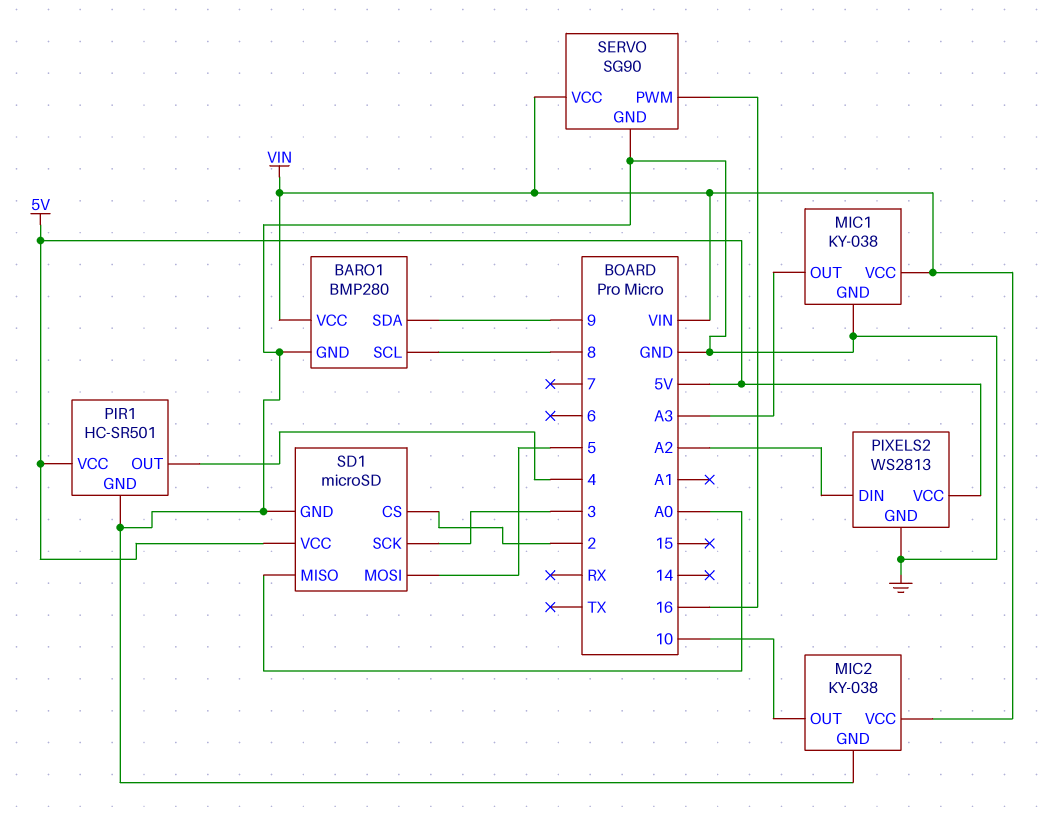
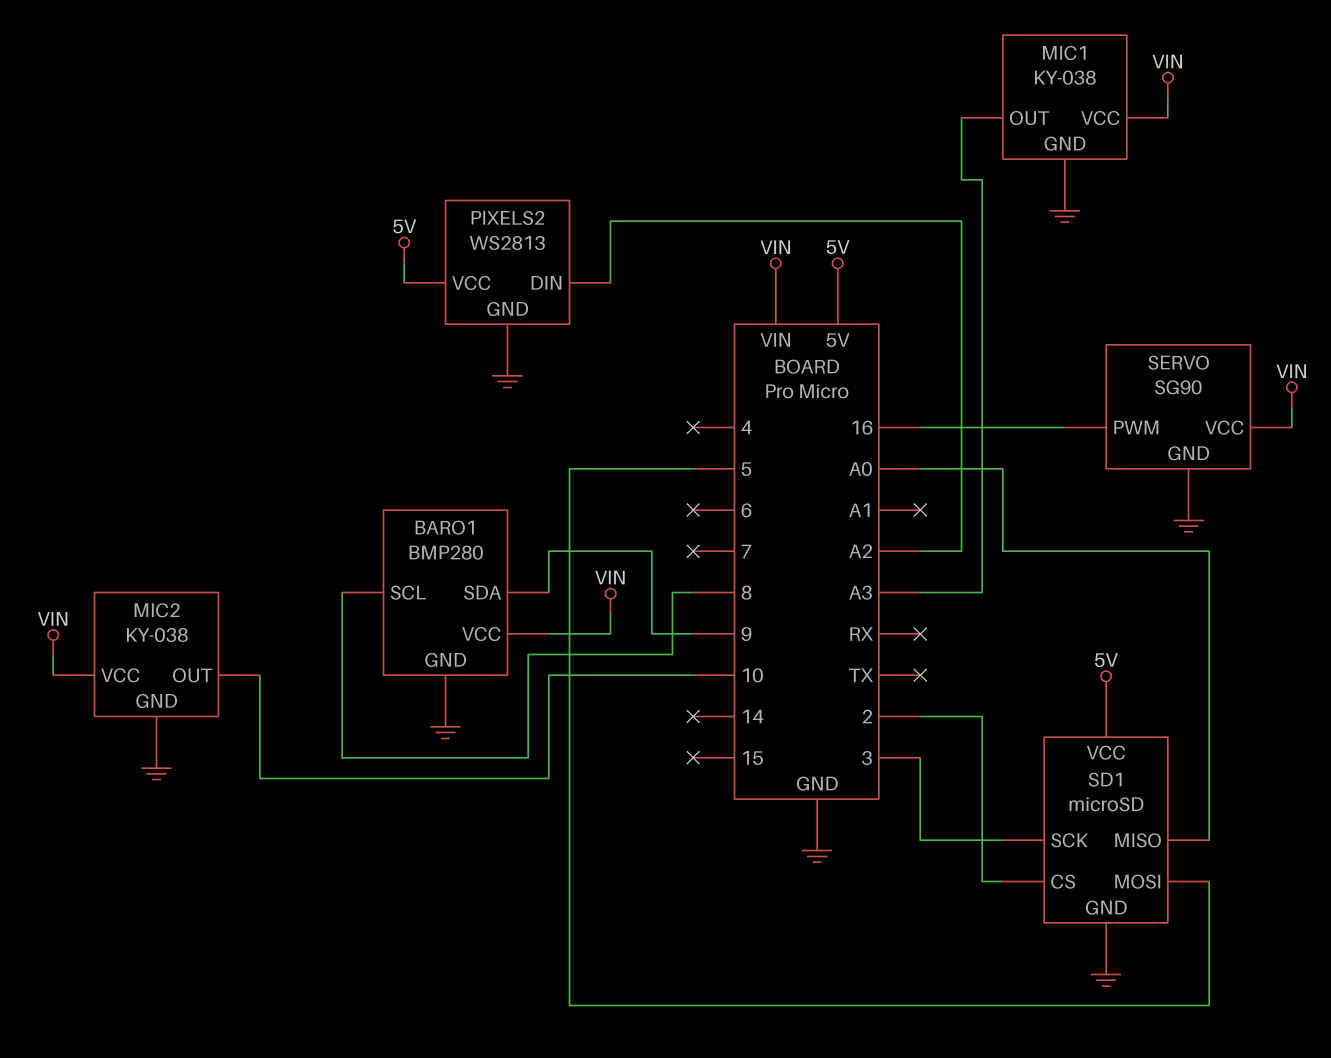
PIR1: HC-SR501 -> none
PIR1 pin GND: GND -> none
PIR1 pin OUT: 4 -> none
PIR1 pin VCC: 5V -> none

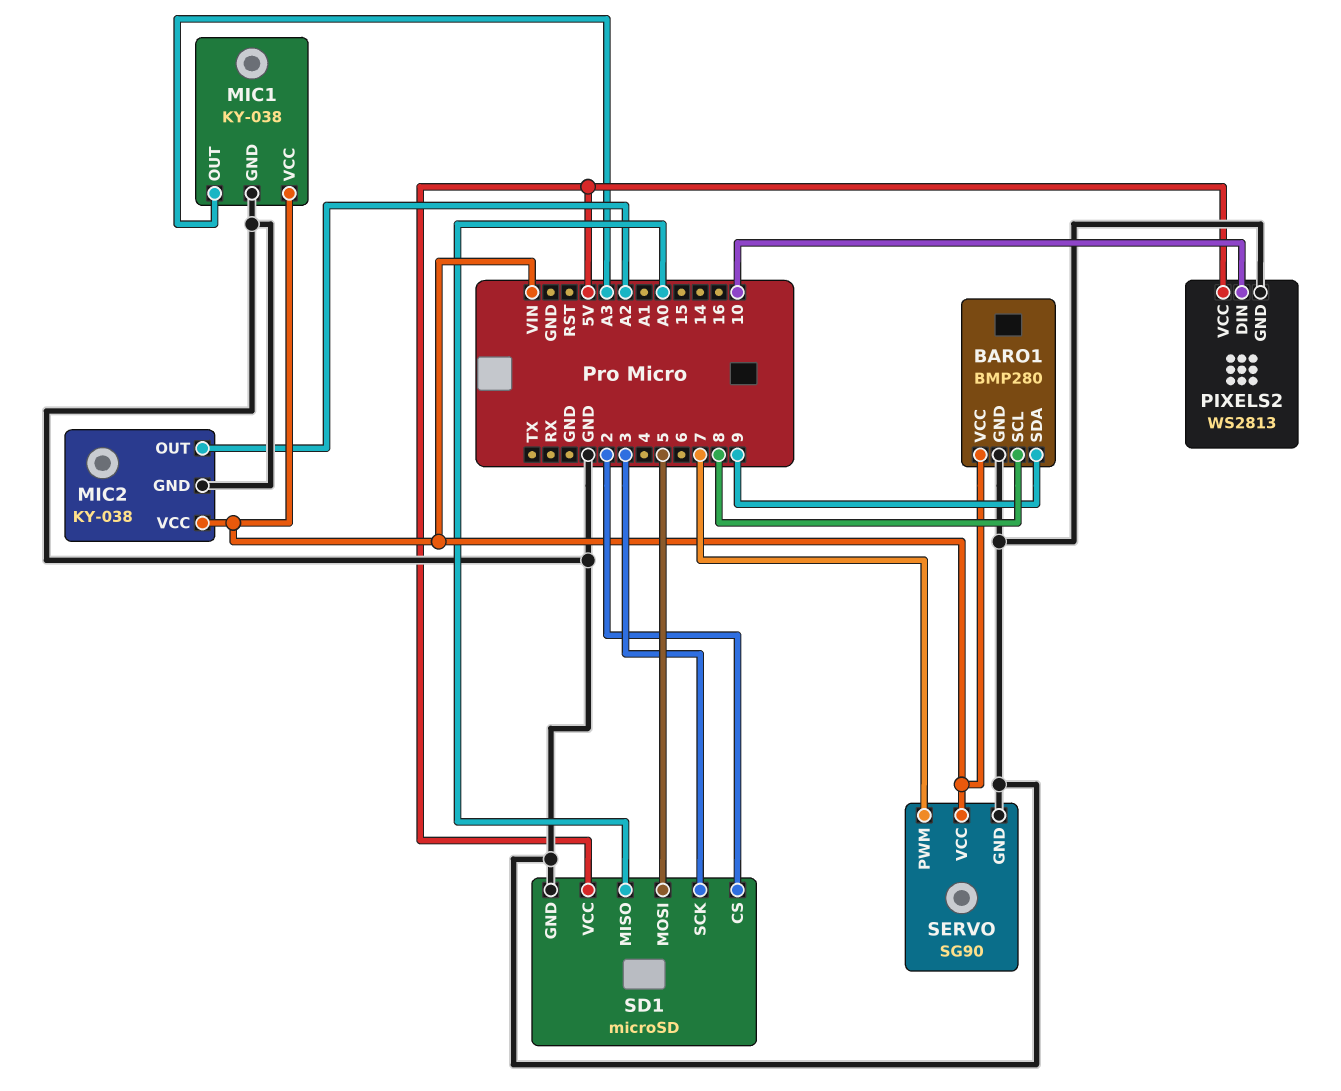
MIC2 pin OUT: 10 -> A2
PIXELS2 pin DIN: A2 -> 10
SERVO pin PWM: 16 -> 7

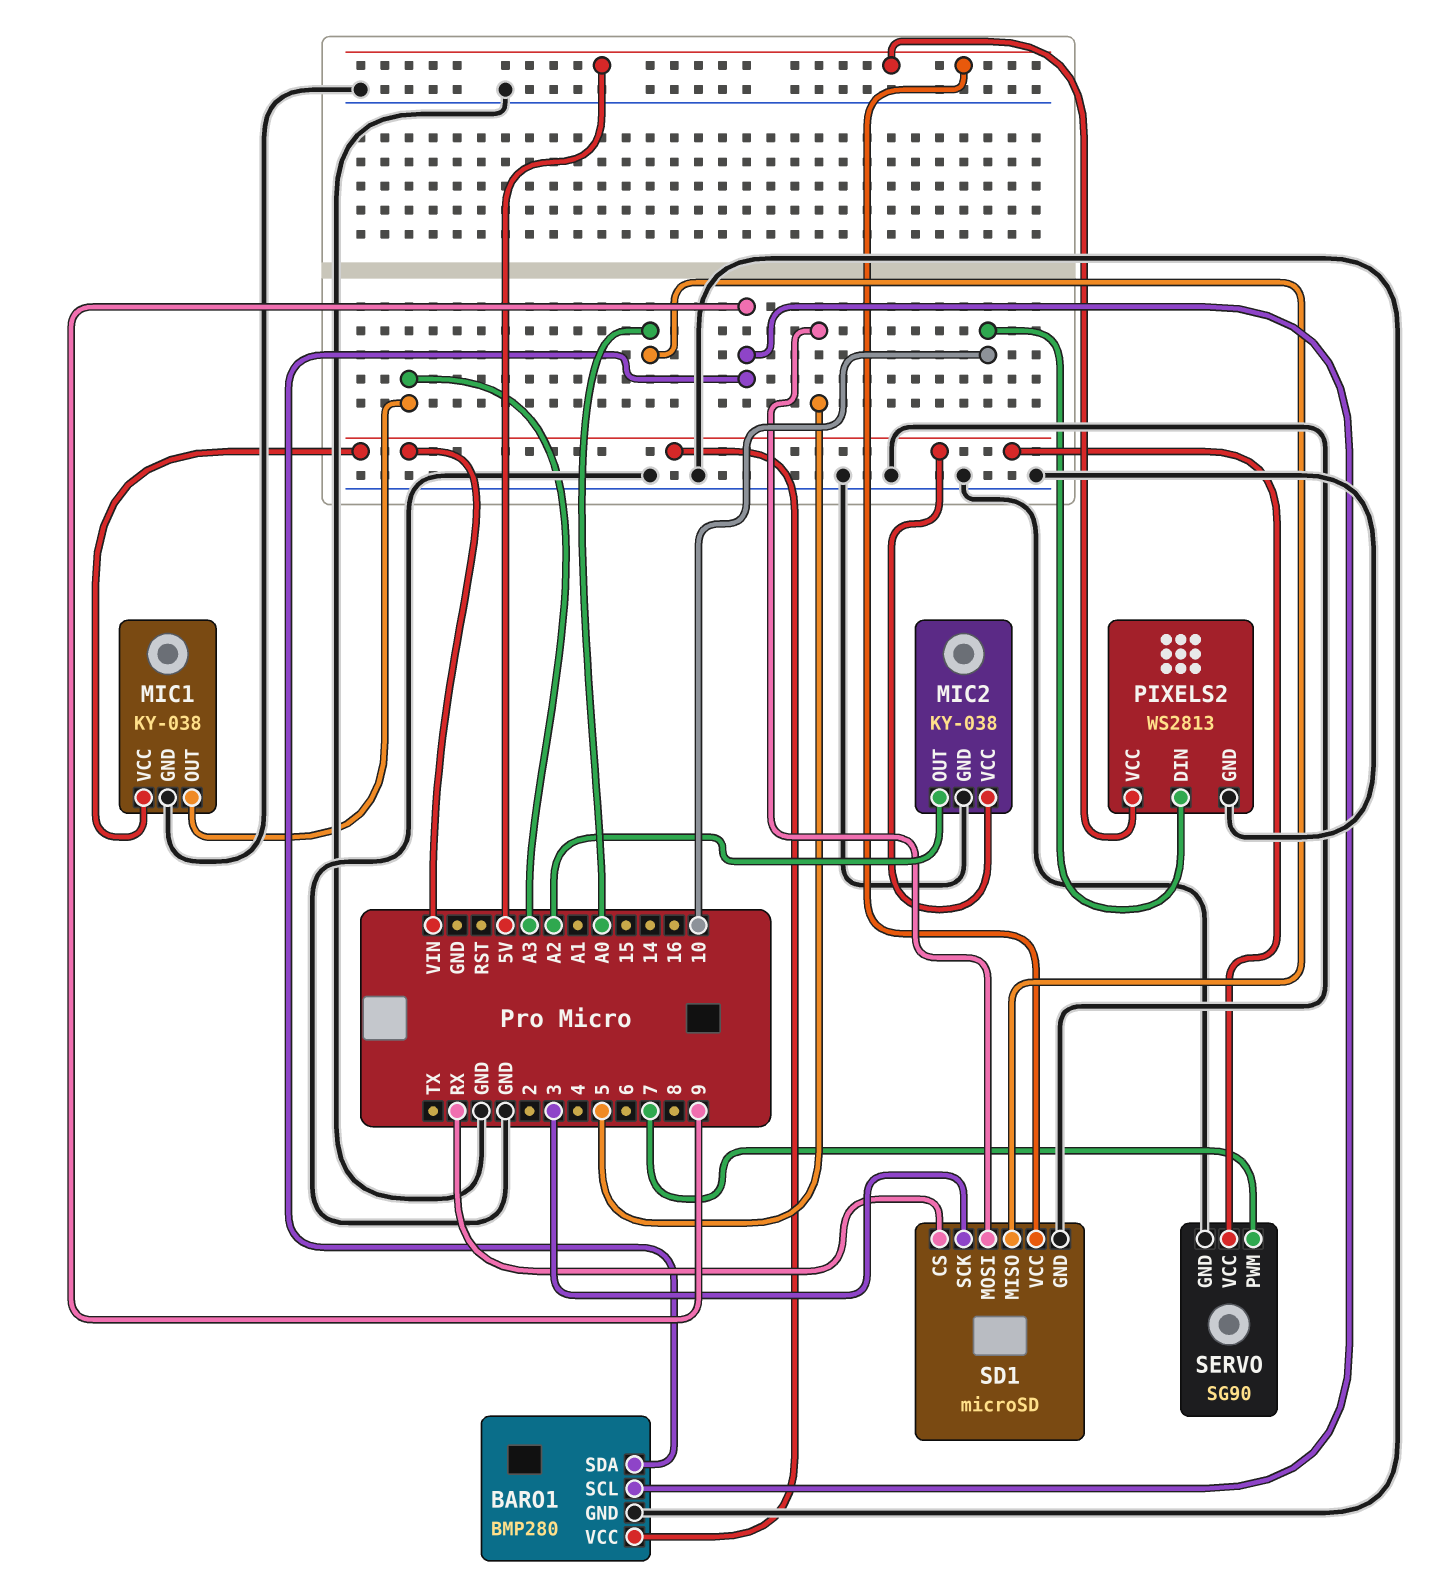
BARO1 pin SCL: 8 -> 9
SD1 pin CS: 2 -> RX

